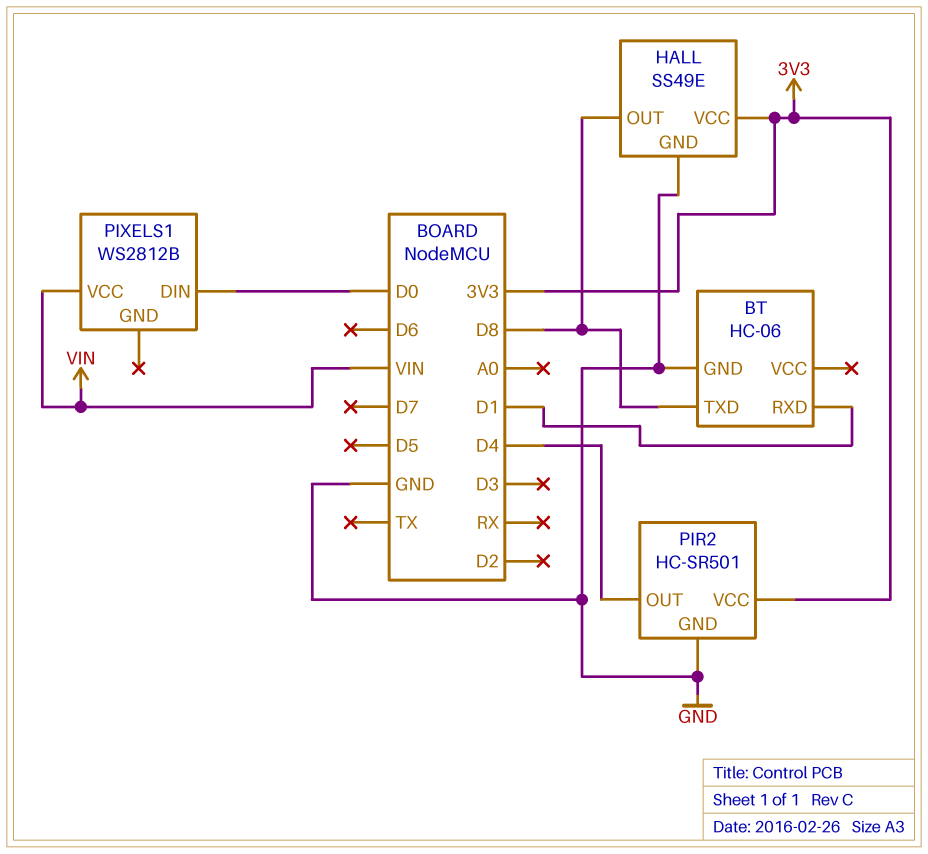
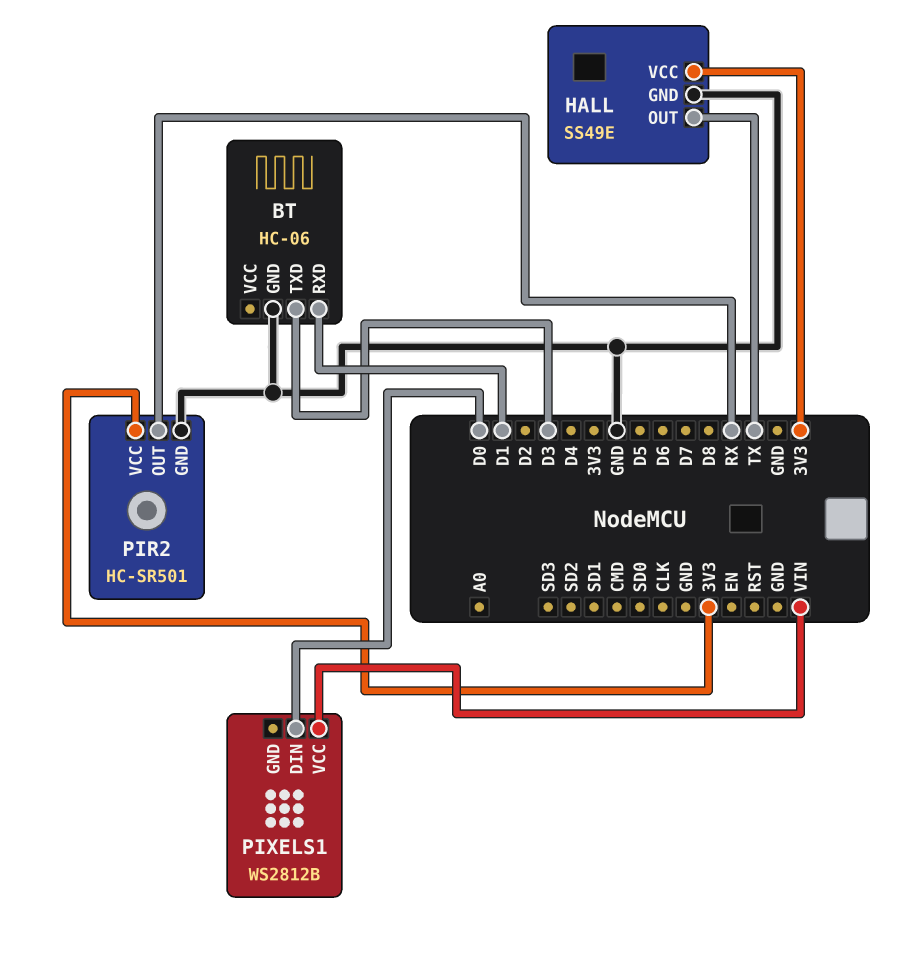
BT pin TXD: D8 -> D3
HALL pin OUT: D8 -> TX
PIR2 pin OUT: D4 -> RX

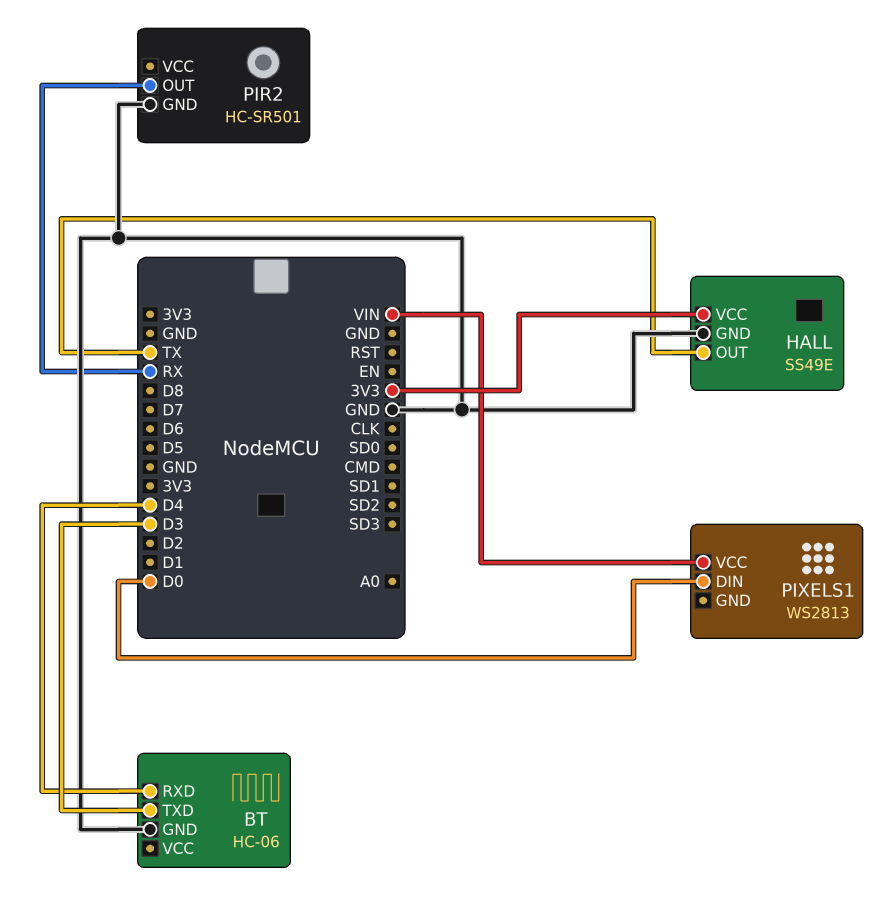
BT pin RXD: D1 -> D4
PIR2 pin VCC: 3V3 -> none
PIXELS1: WS2812B -> WS2813

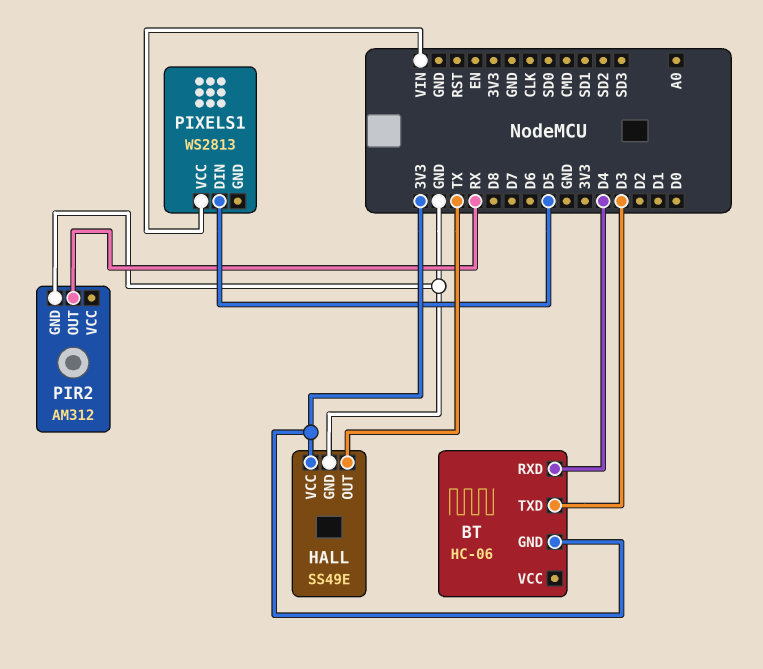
BT pin GND: GND -> 3V3
PIR2: HC-SR501 -> AM312
PIXELS1 pin DIN: D0 -> D5

